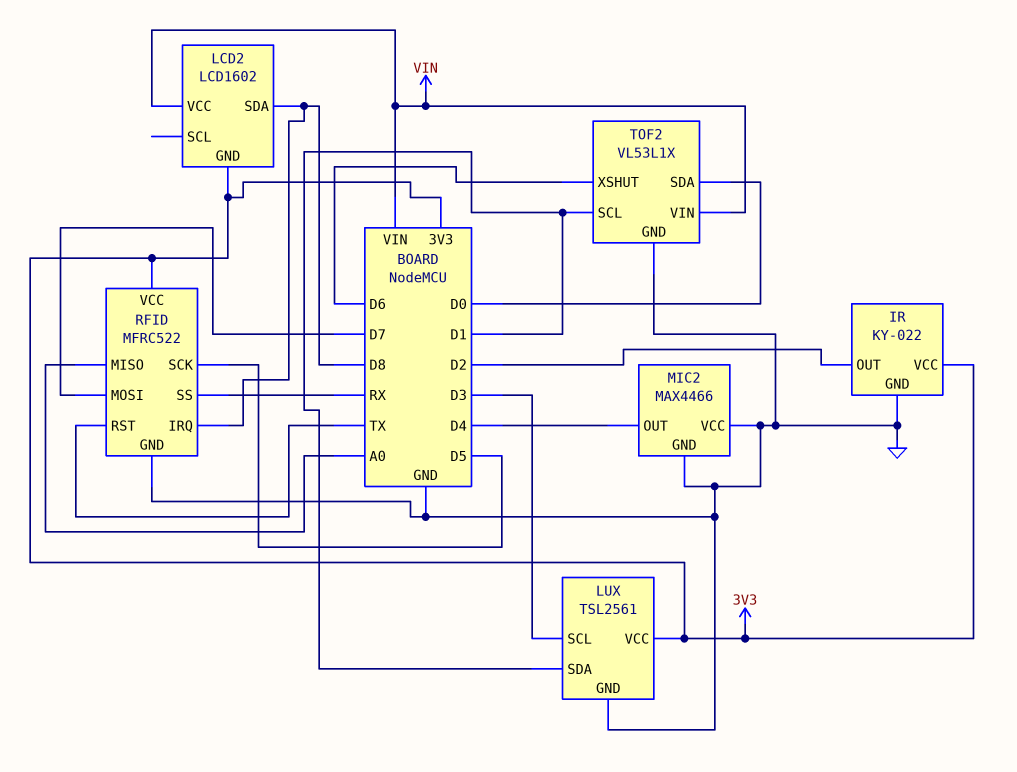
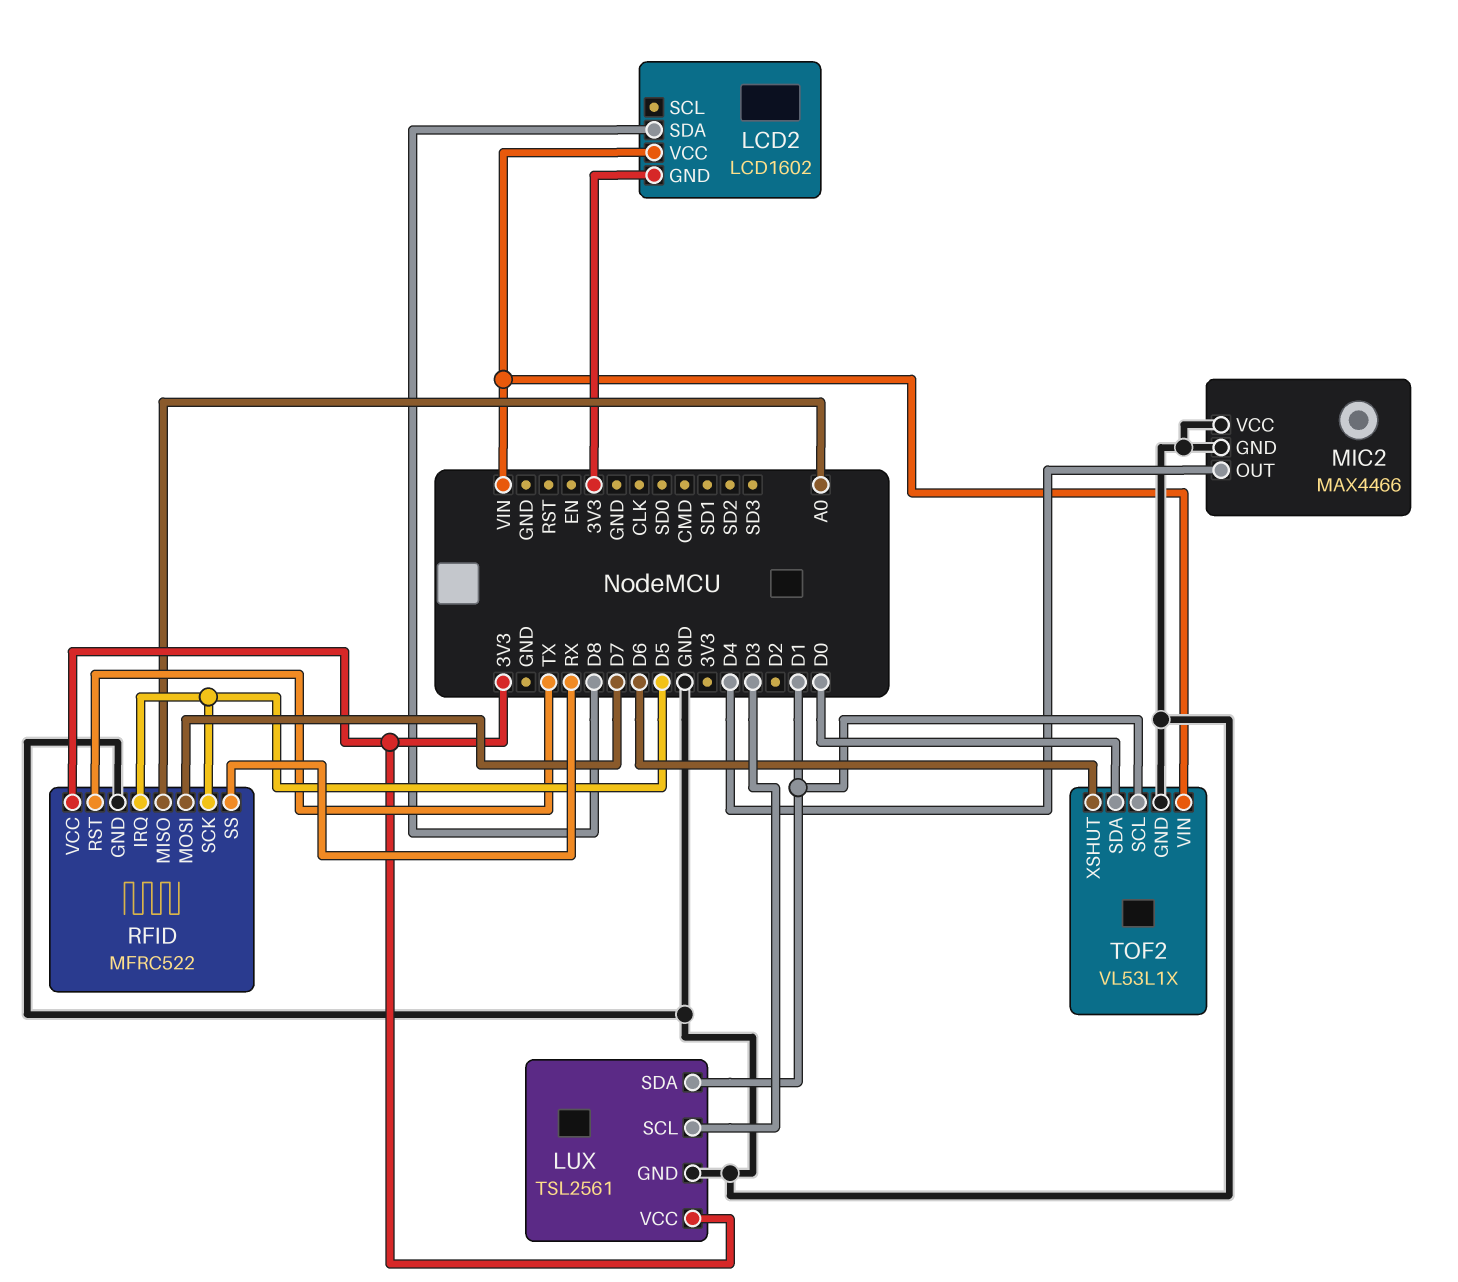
IR: KY-022 -> none
IR pin GND: GND -> none
IR pin OUT: D2 -> none
IR pin VCC: 3V3 -> none
RFID pin IRQ: D8 -> D5

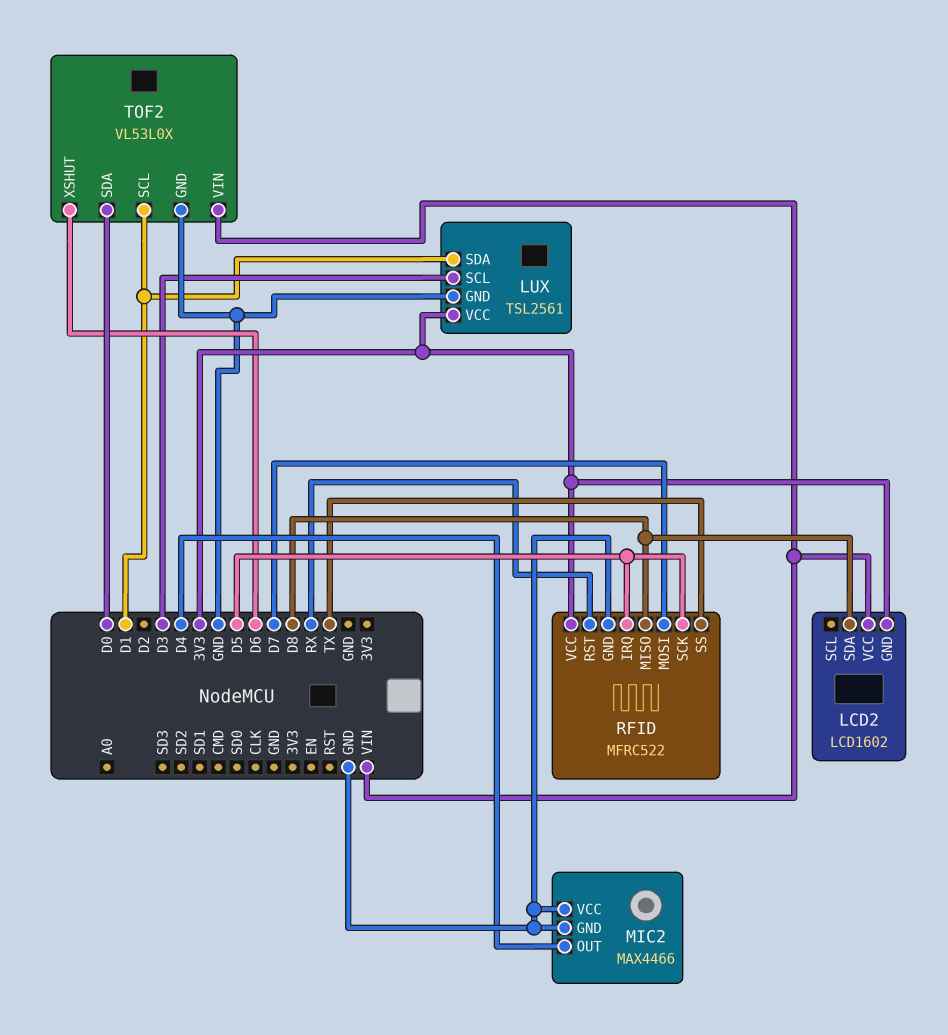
RFID pin MISO: A0 -> D8
RFID pin RST: TX -> RX
RFID pin SS: RX -> TX
TOF2: VL53L1X -> VL53L0X

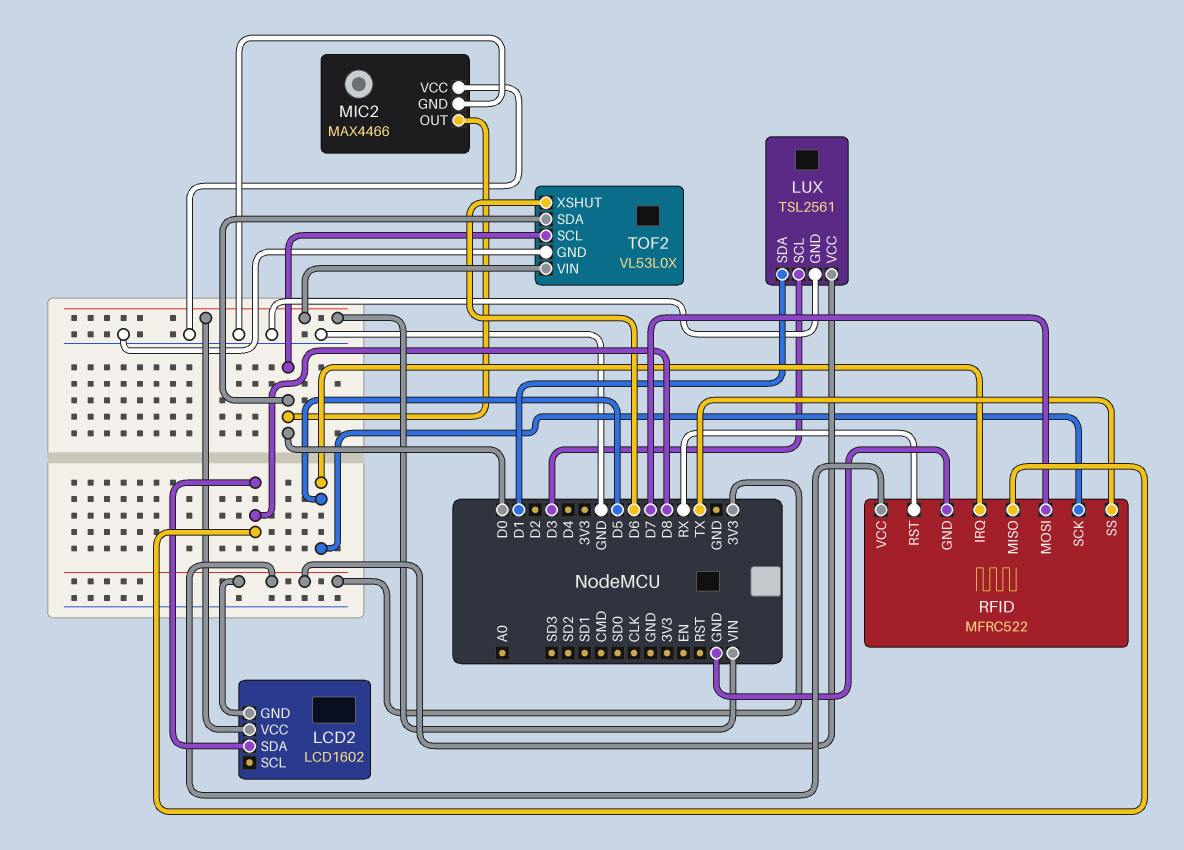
MIC2 pin OUT: D4 -> D0
TOF2 pin SCL: D1 -> D0

